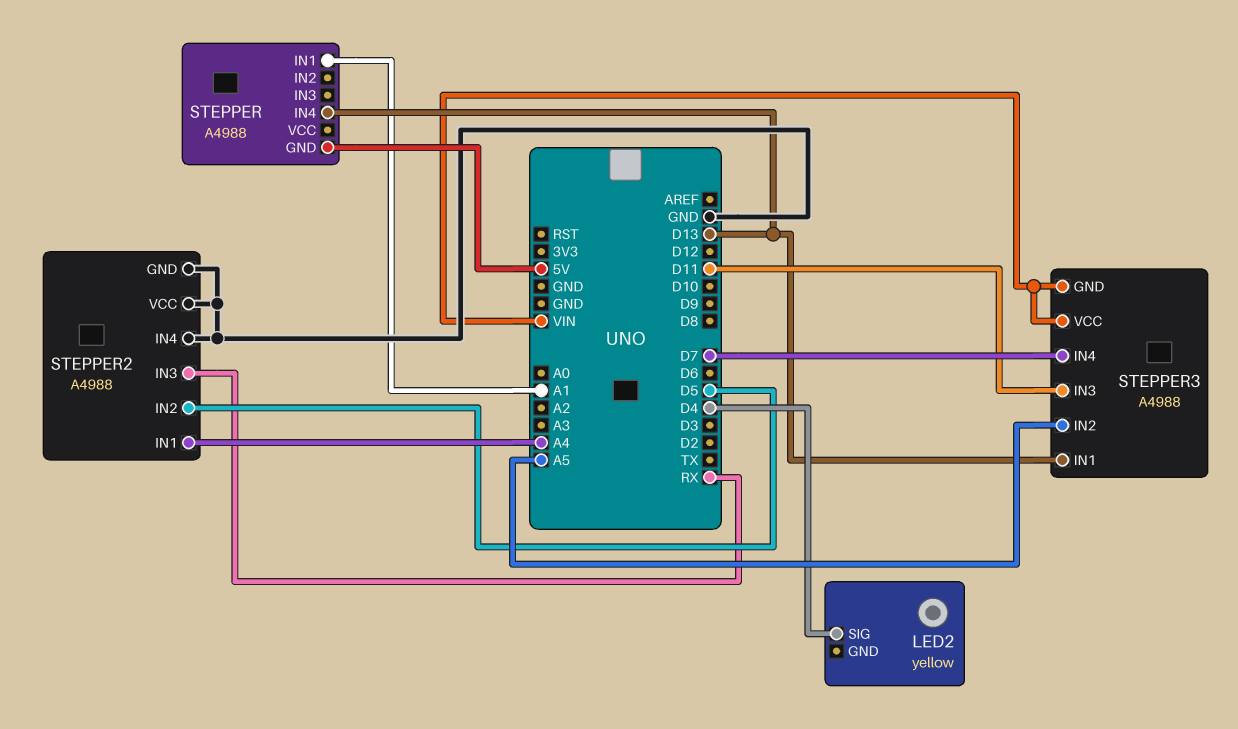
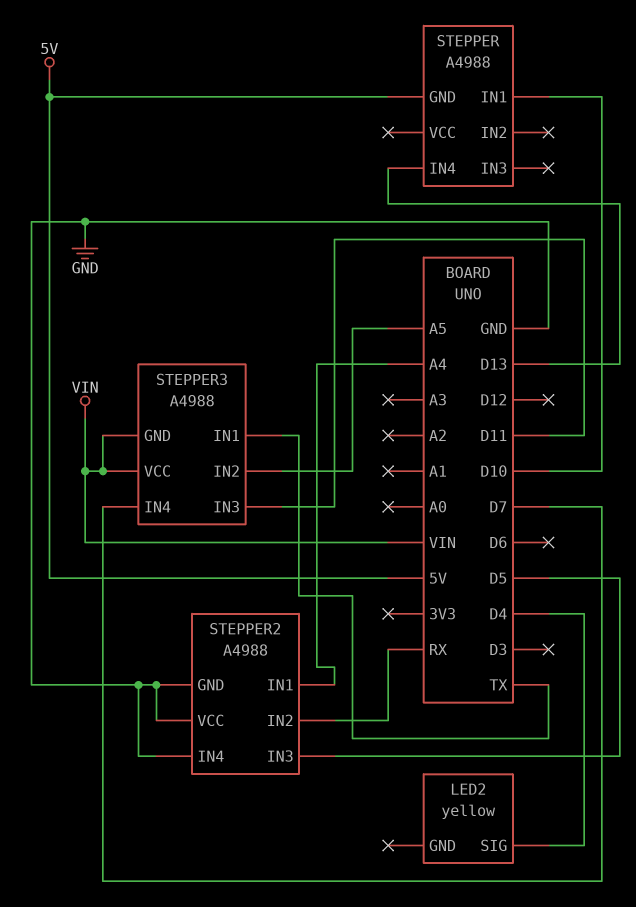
STEPPER pin IN1: A1 -> D10
STEPPER2 pin IN2: D5 -> RX
STEPPER2 pin IN3: RX -> D5
STEPPER3 pin IN1: D13 -> TX

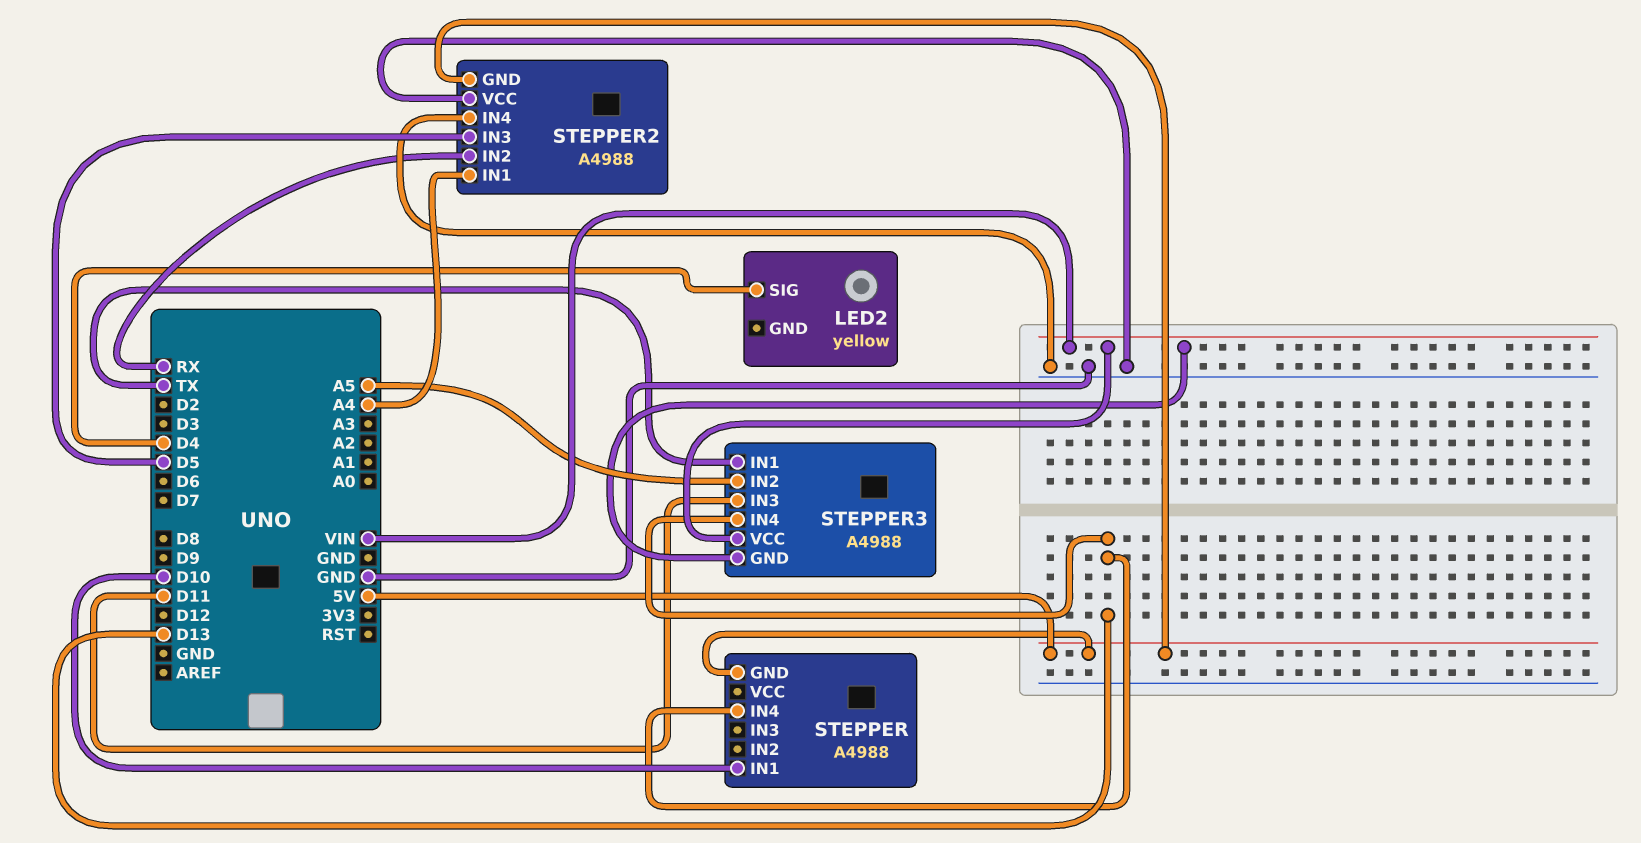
STEPPER2 pin GND: GND -> 5V
STEPPER3 pin IN4: D7 -> D13

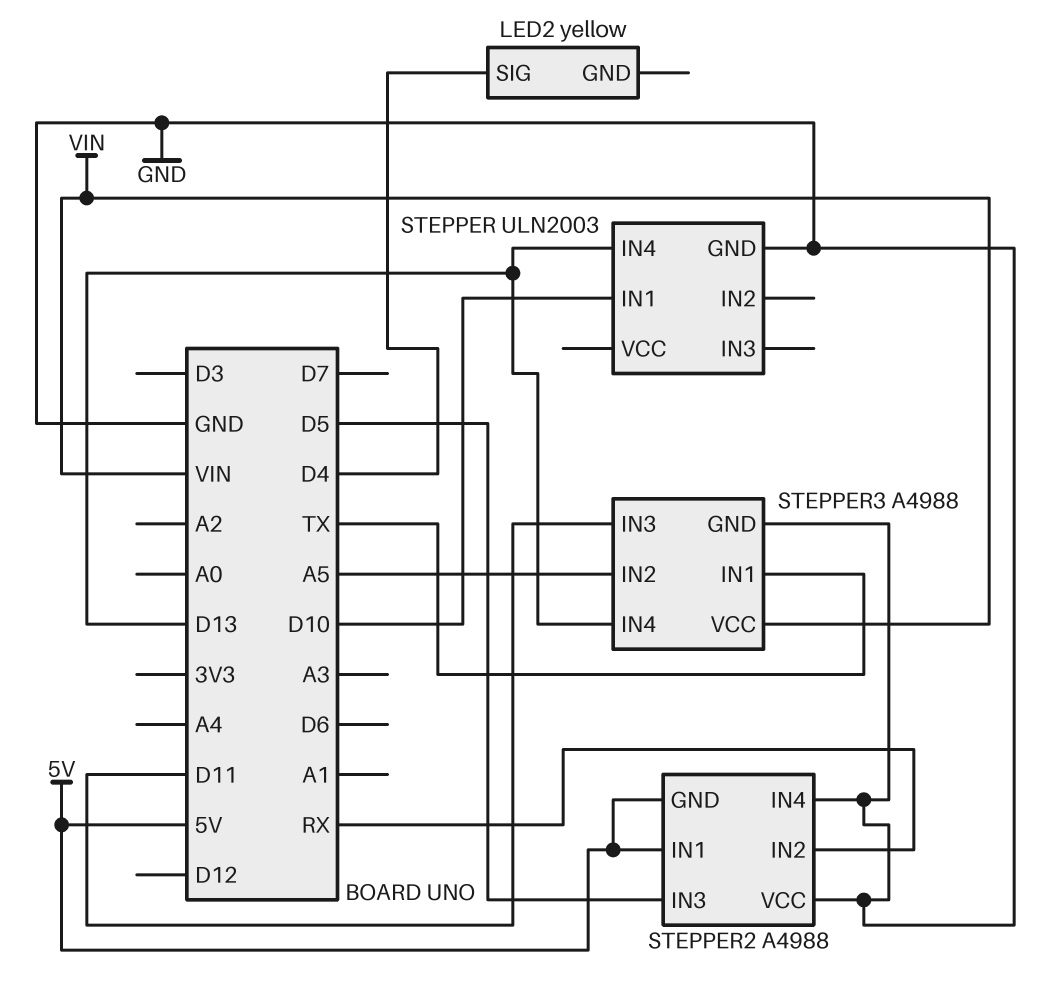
STEPPER: A4988 -> ULN2003
STEPPER pin GND: 5V -> GND
STEPPER2 pin IN1: A4 -> 5V
STEPPER3 pin GND: VIN -> GND

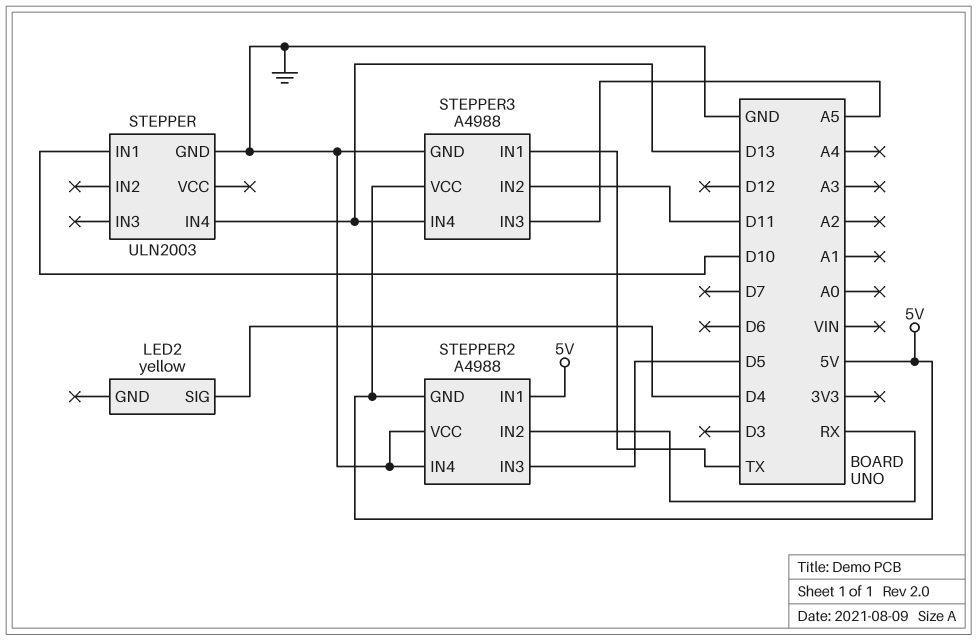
STEPPER3 pin IN2: A5 -> D11
STEPPER3 pin IN3: D11 -> A5
STEPPER3 pin VCC: VIN -> 5V

